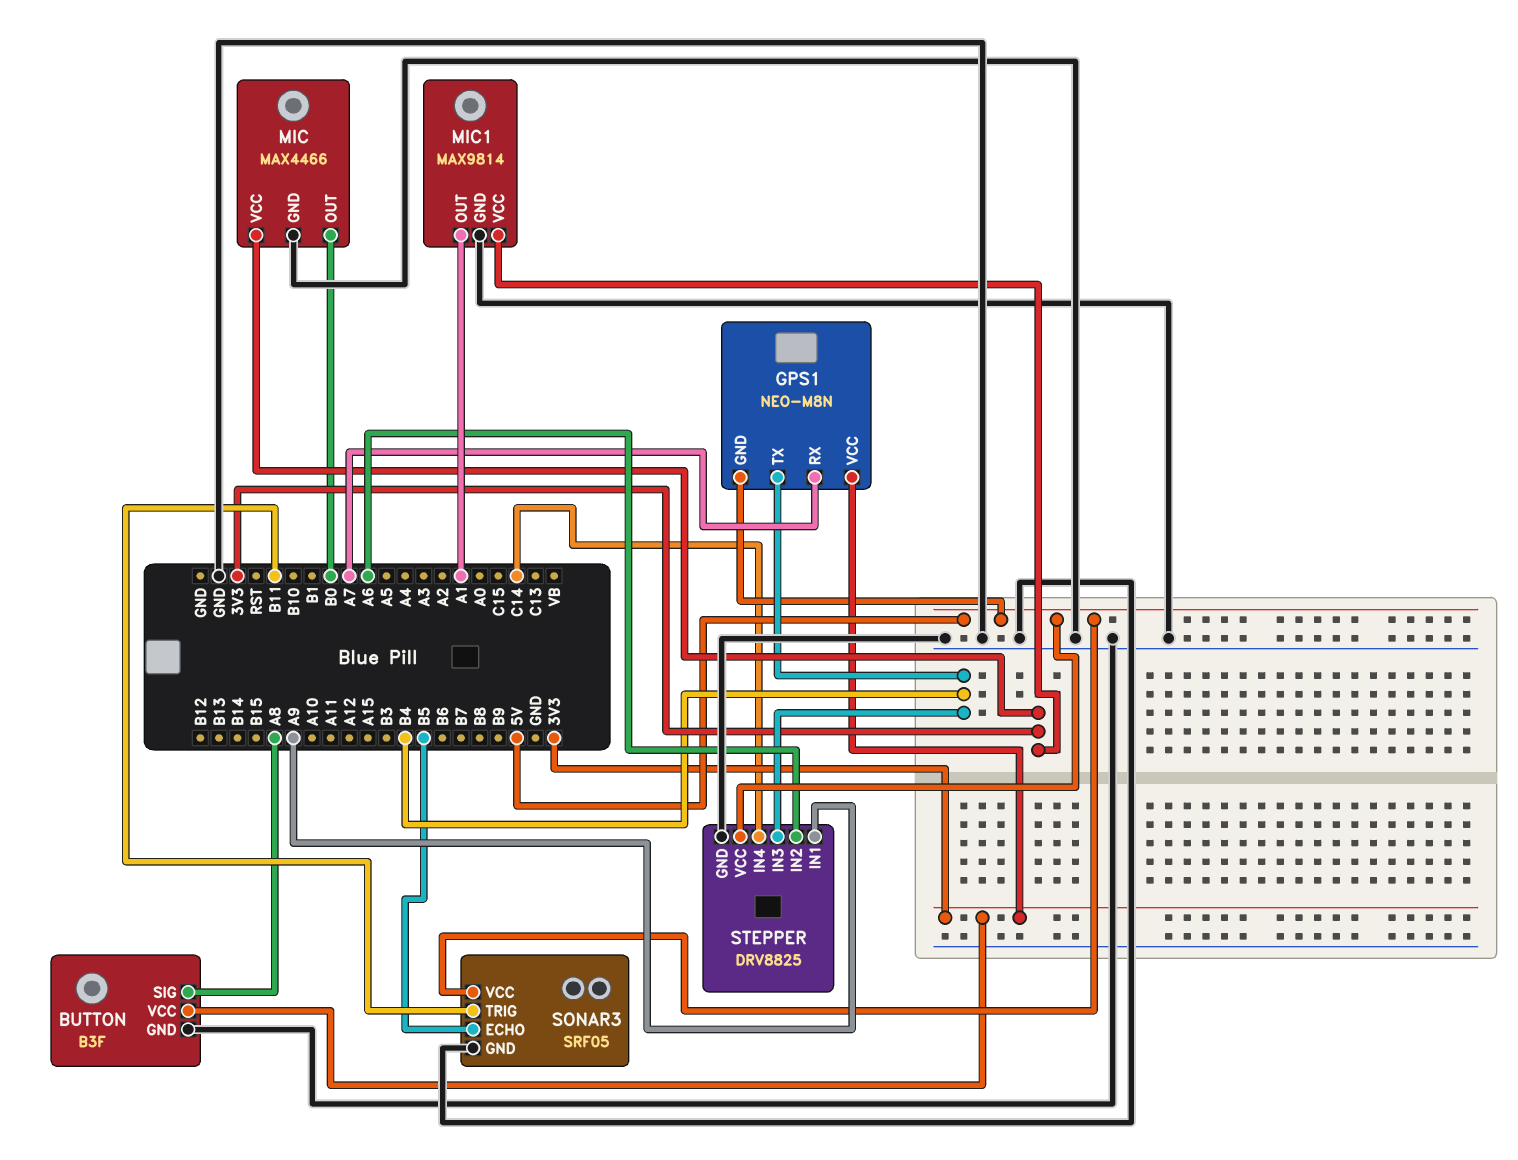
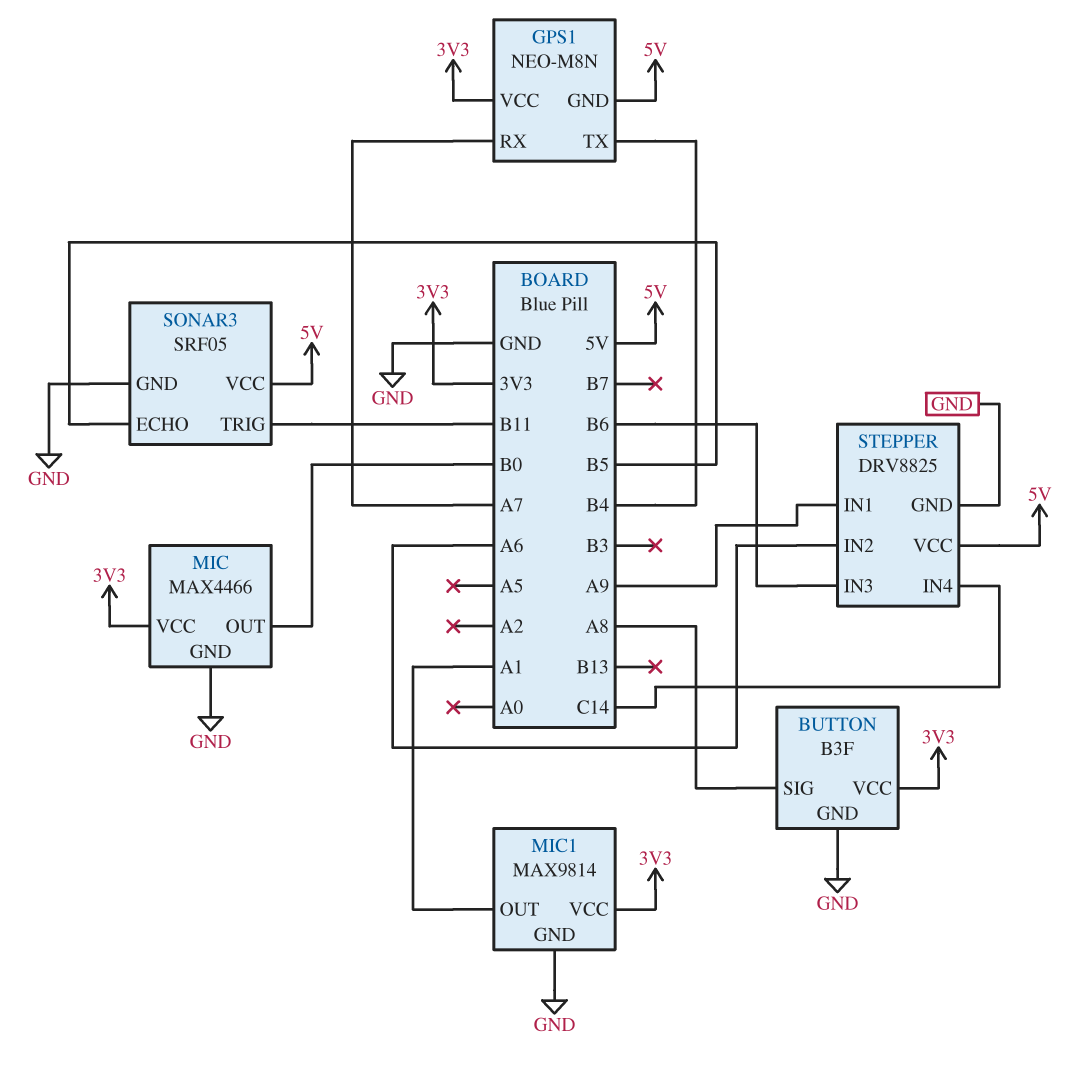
STEPPER pin IN3: B4 -> B6

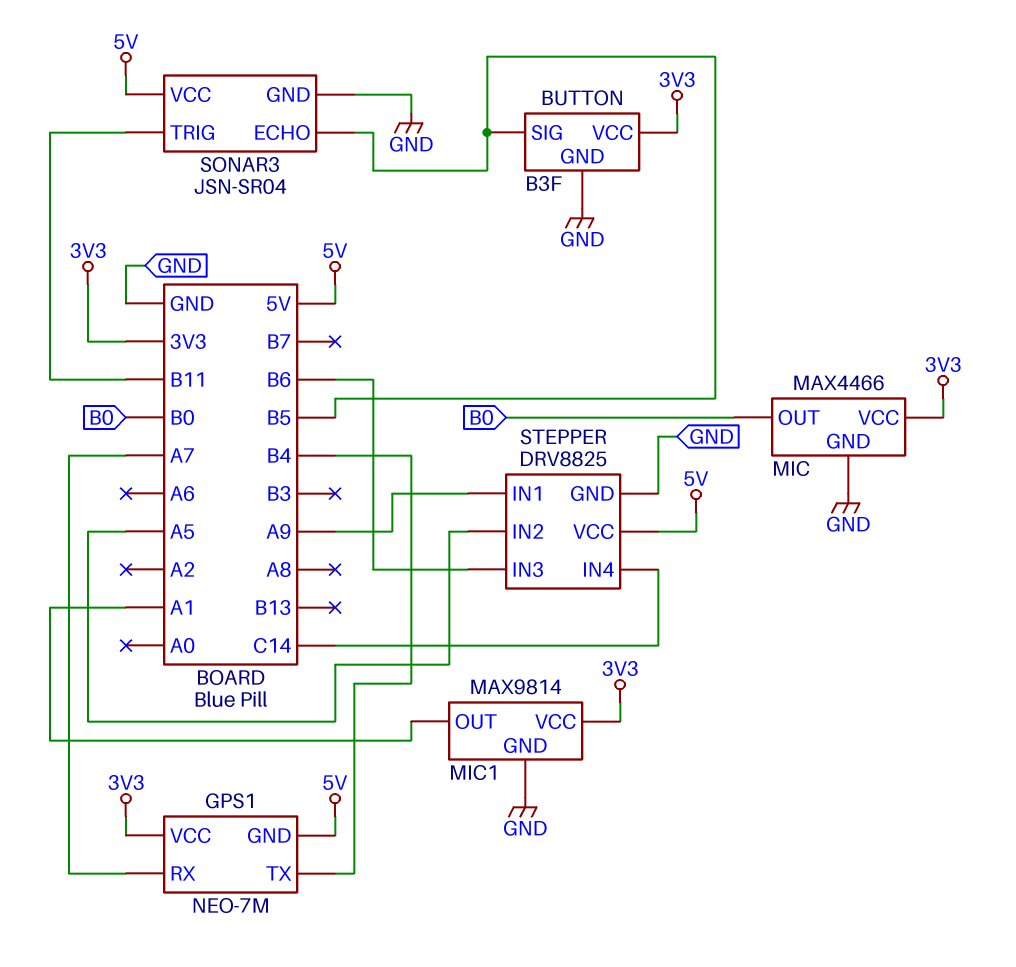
BUTTON pin SIG: A8 -> B5
GPS1: NEO-M8N -> NEO-7M
SONAR3: SRF05 -> JSN-SR04
STEPPER pin IN2: A6 -> A5

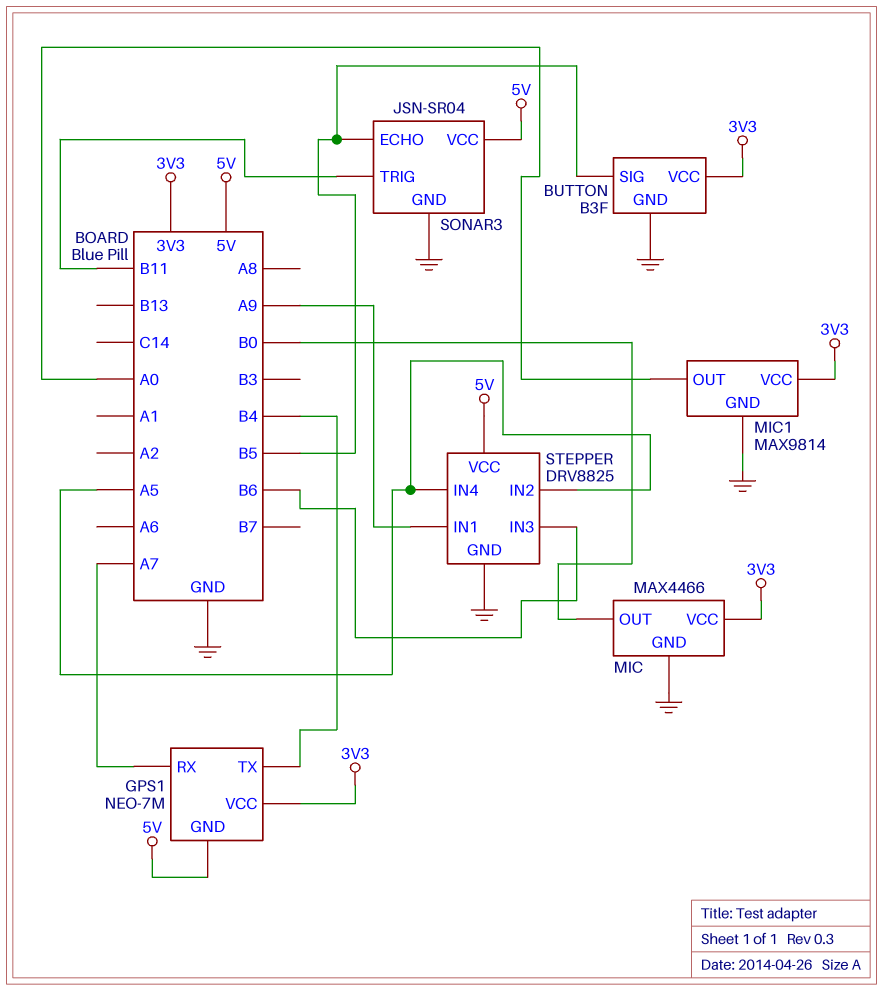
MIC1 pin OUT: A1 -> A0
STEPPER pin IN4: C14 -> A5

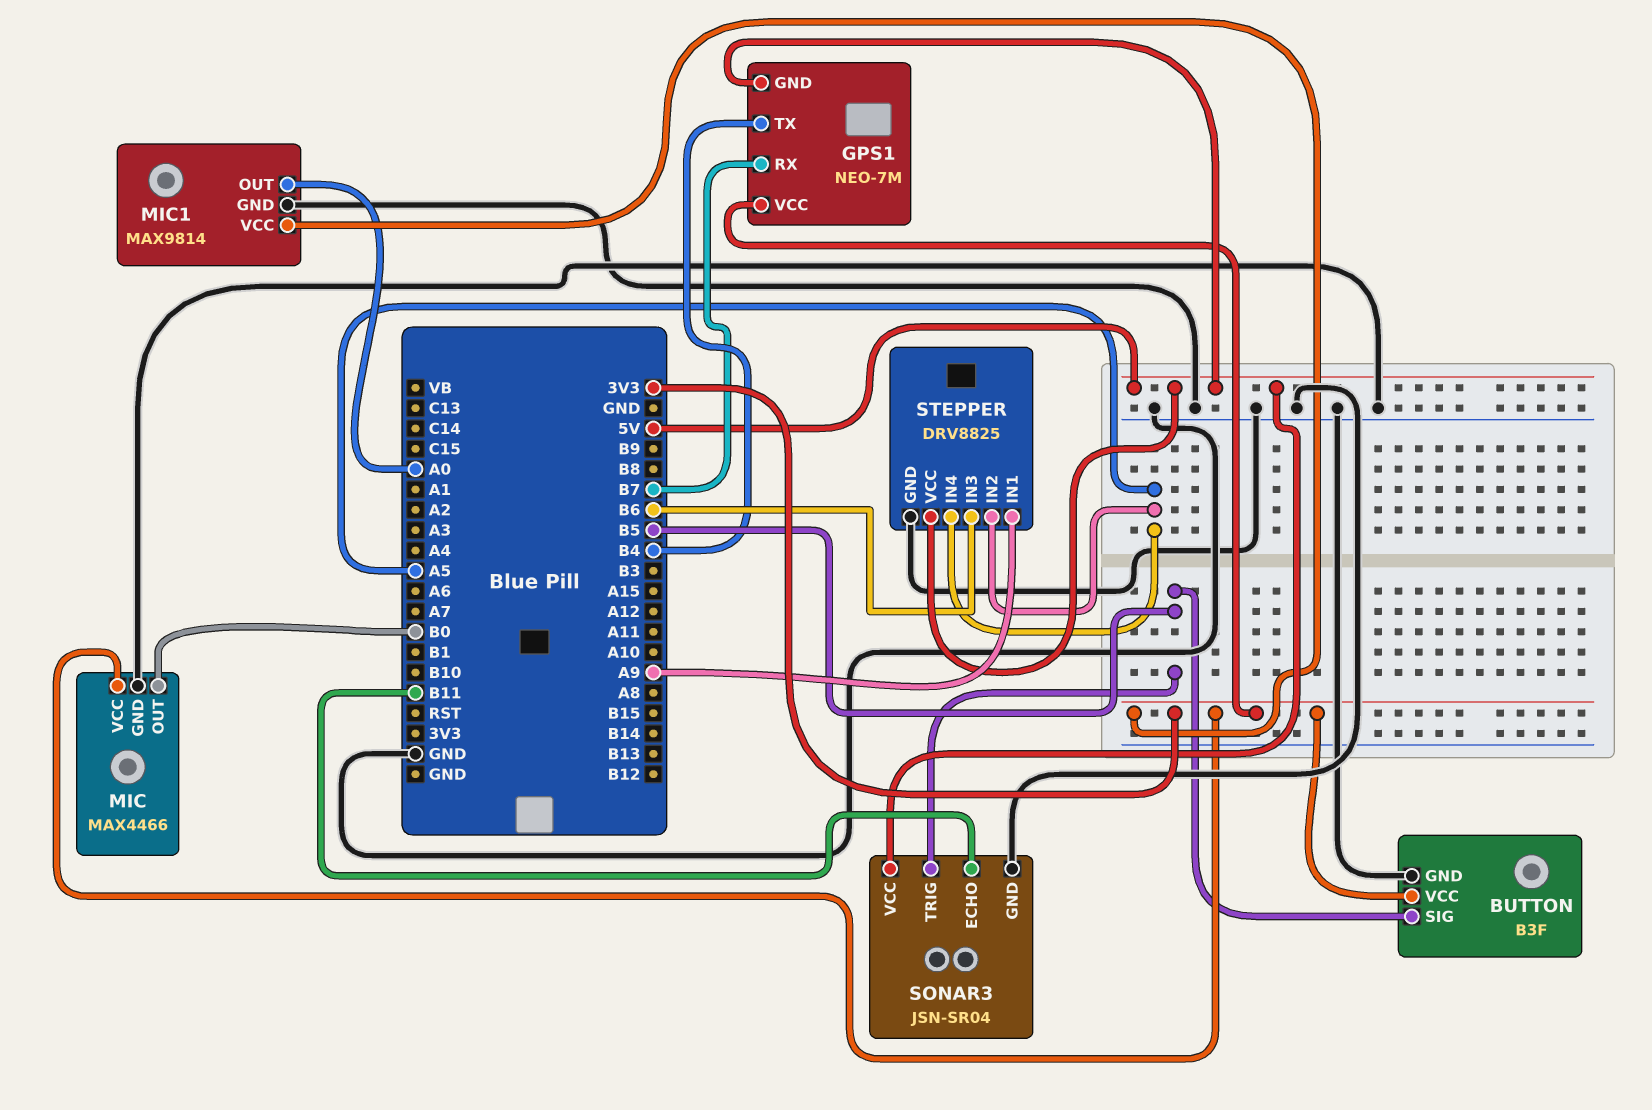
GPS1 pin RX: A7 -> B7
SONAR3 pin ECHO: B5 -> B11
SONAR3 pin TRIG: B11 -> B5

